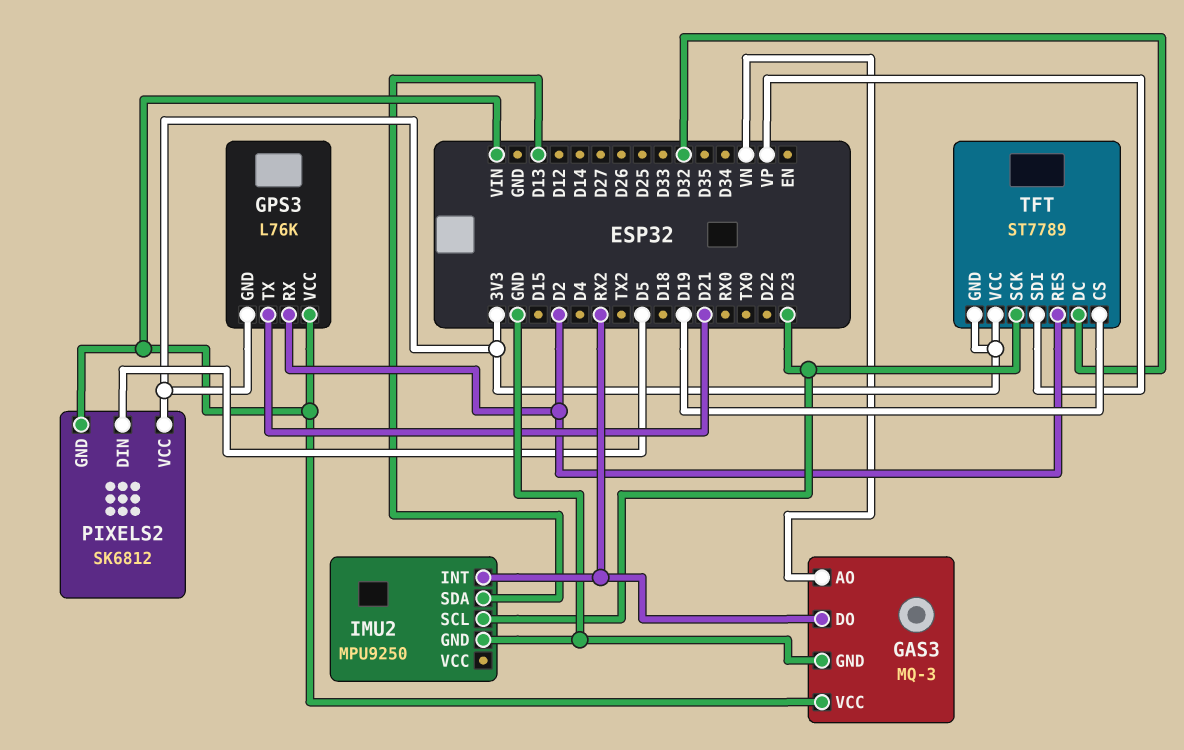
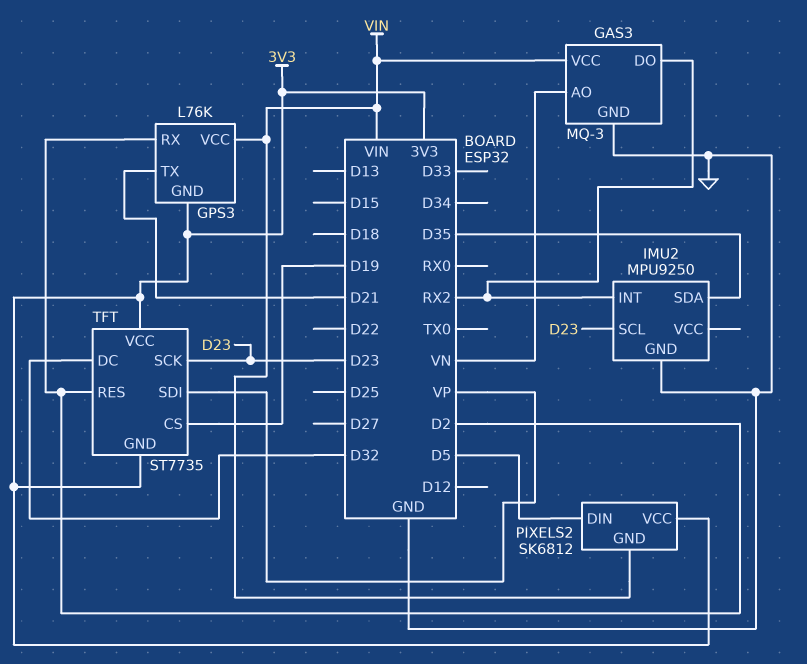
IMU2 pin SDA: D13 -> D35
TFT: ST7789 -> ST7735

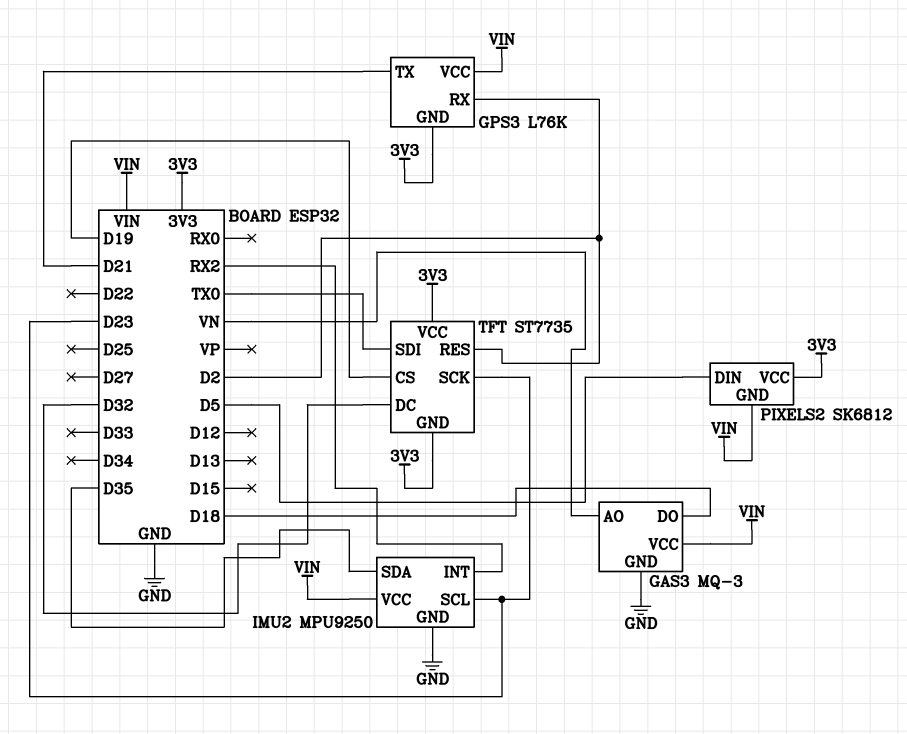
GAS3 pin DO: RX2 -> D18
IMU2 pin VCC: none -> VIN
TFT pin SDI: VP -> TX0

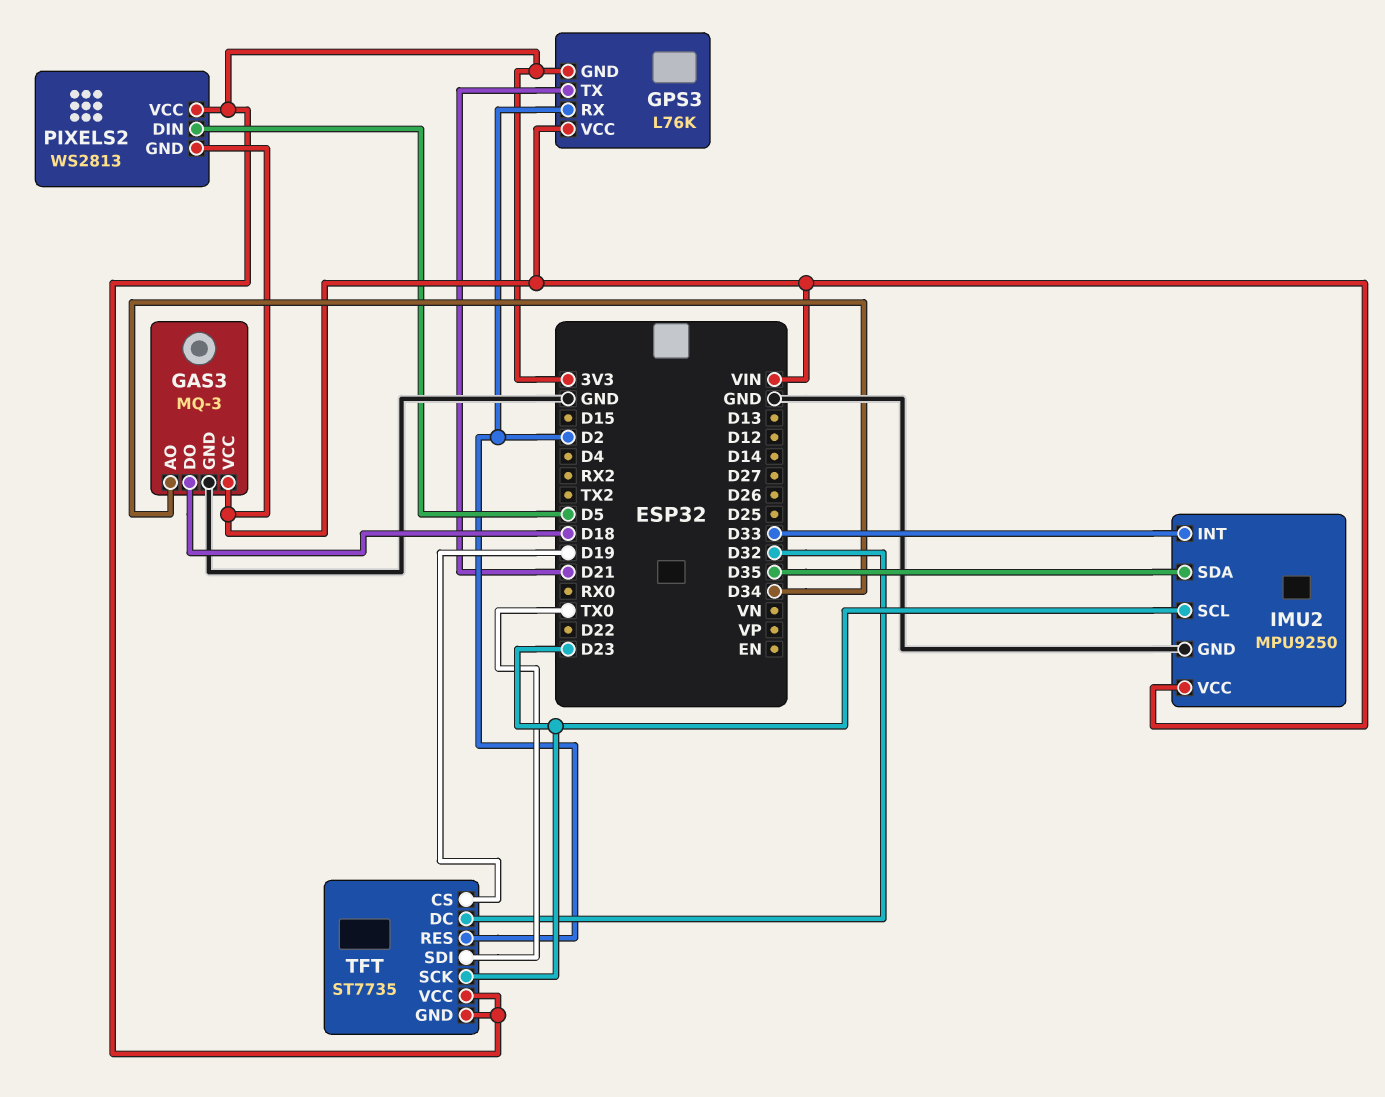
GAS3 pin AO: VN -> D34
IMU2 pin INT: RX2 -> D33
PIXELS2: SK6812 -> WS2813

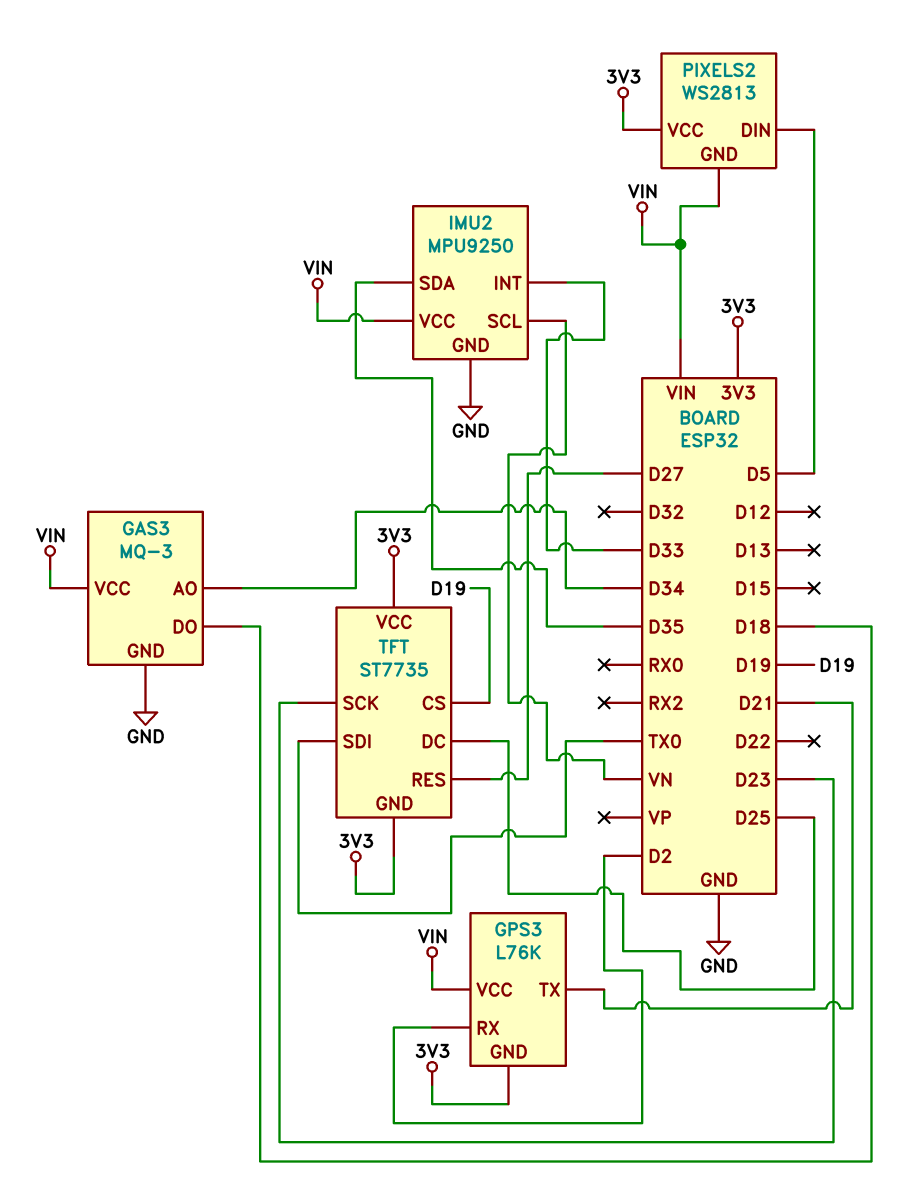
IMU2 pin SCL: D23 -> VN
TFT pin DC: D32 -> D25
TFT pin RES: D2 -> D27

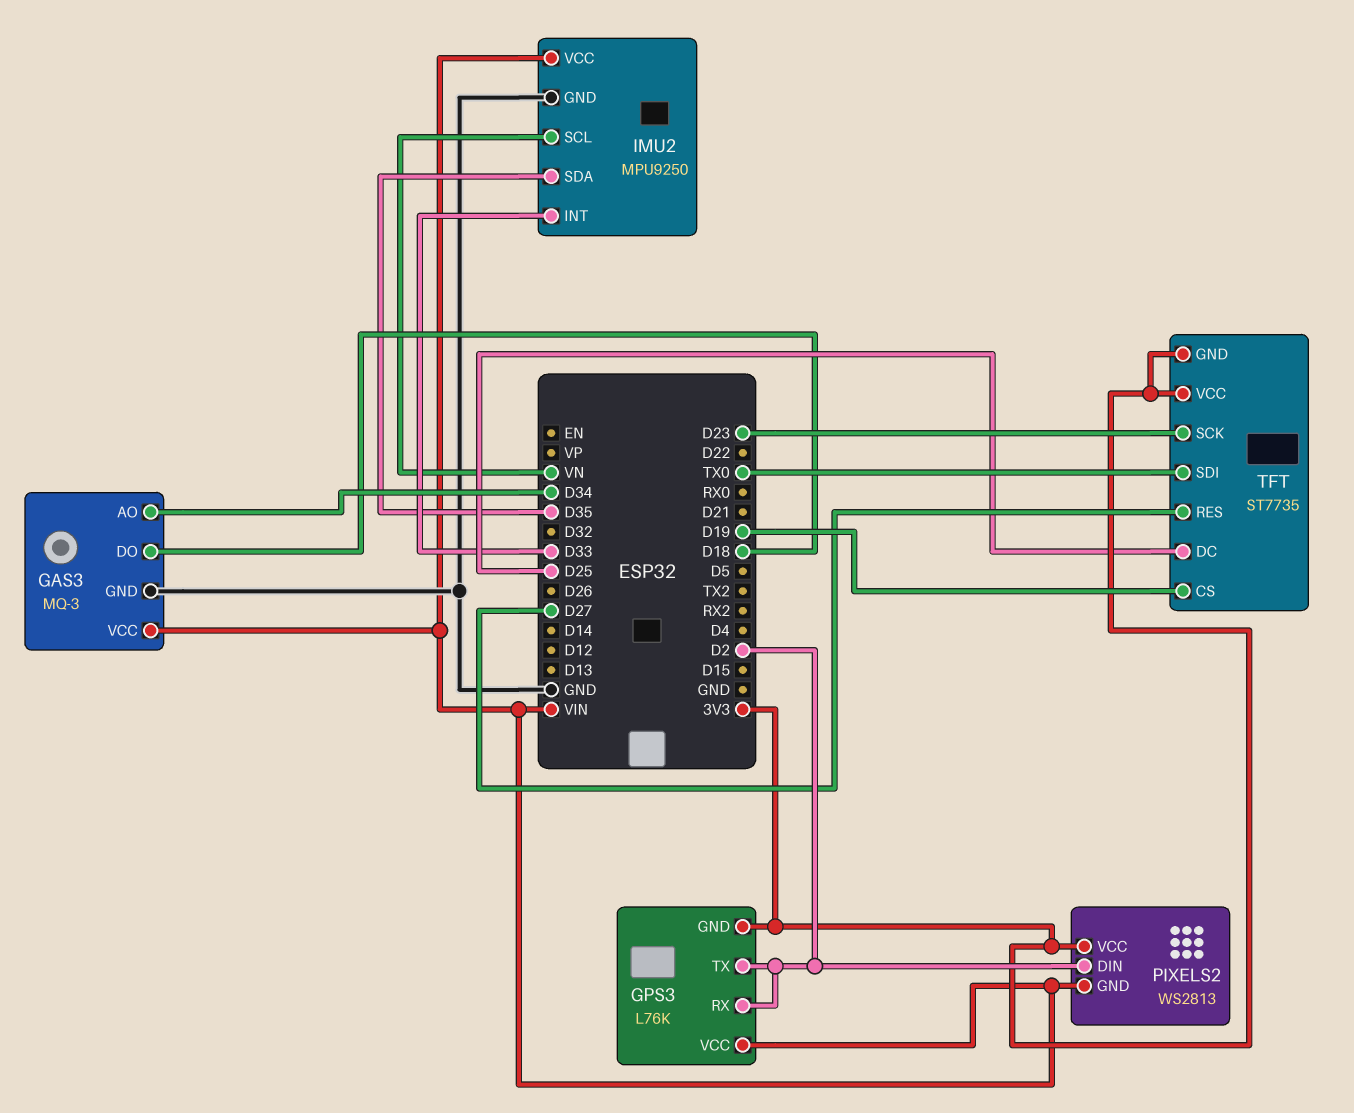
GPS3 pin TX: D21 -> D2
PIXELS2 pin DIN: D5 -> D2

